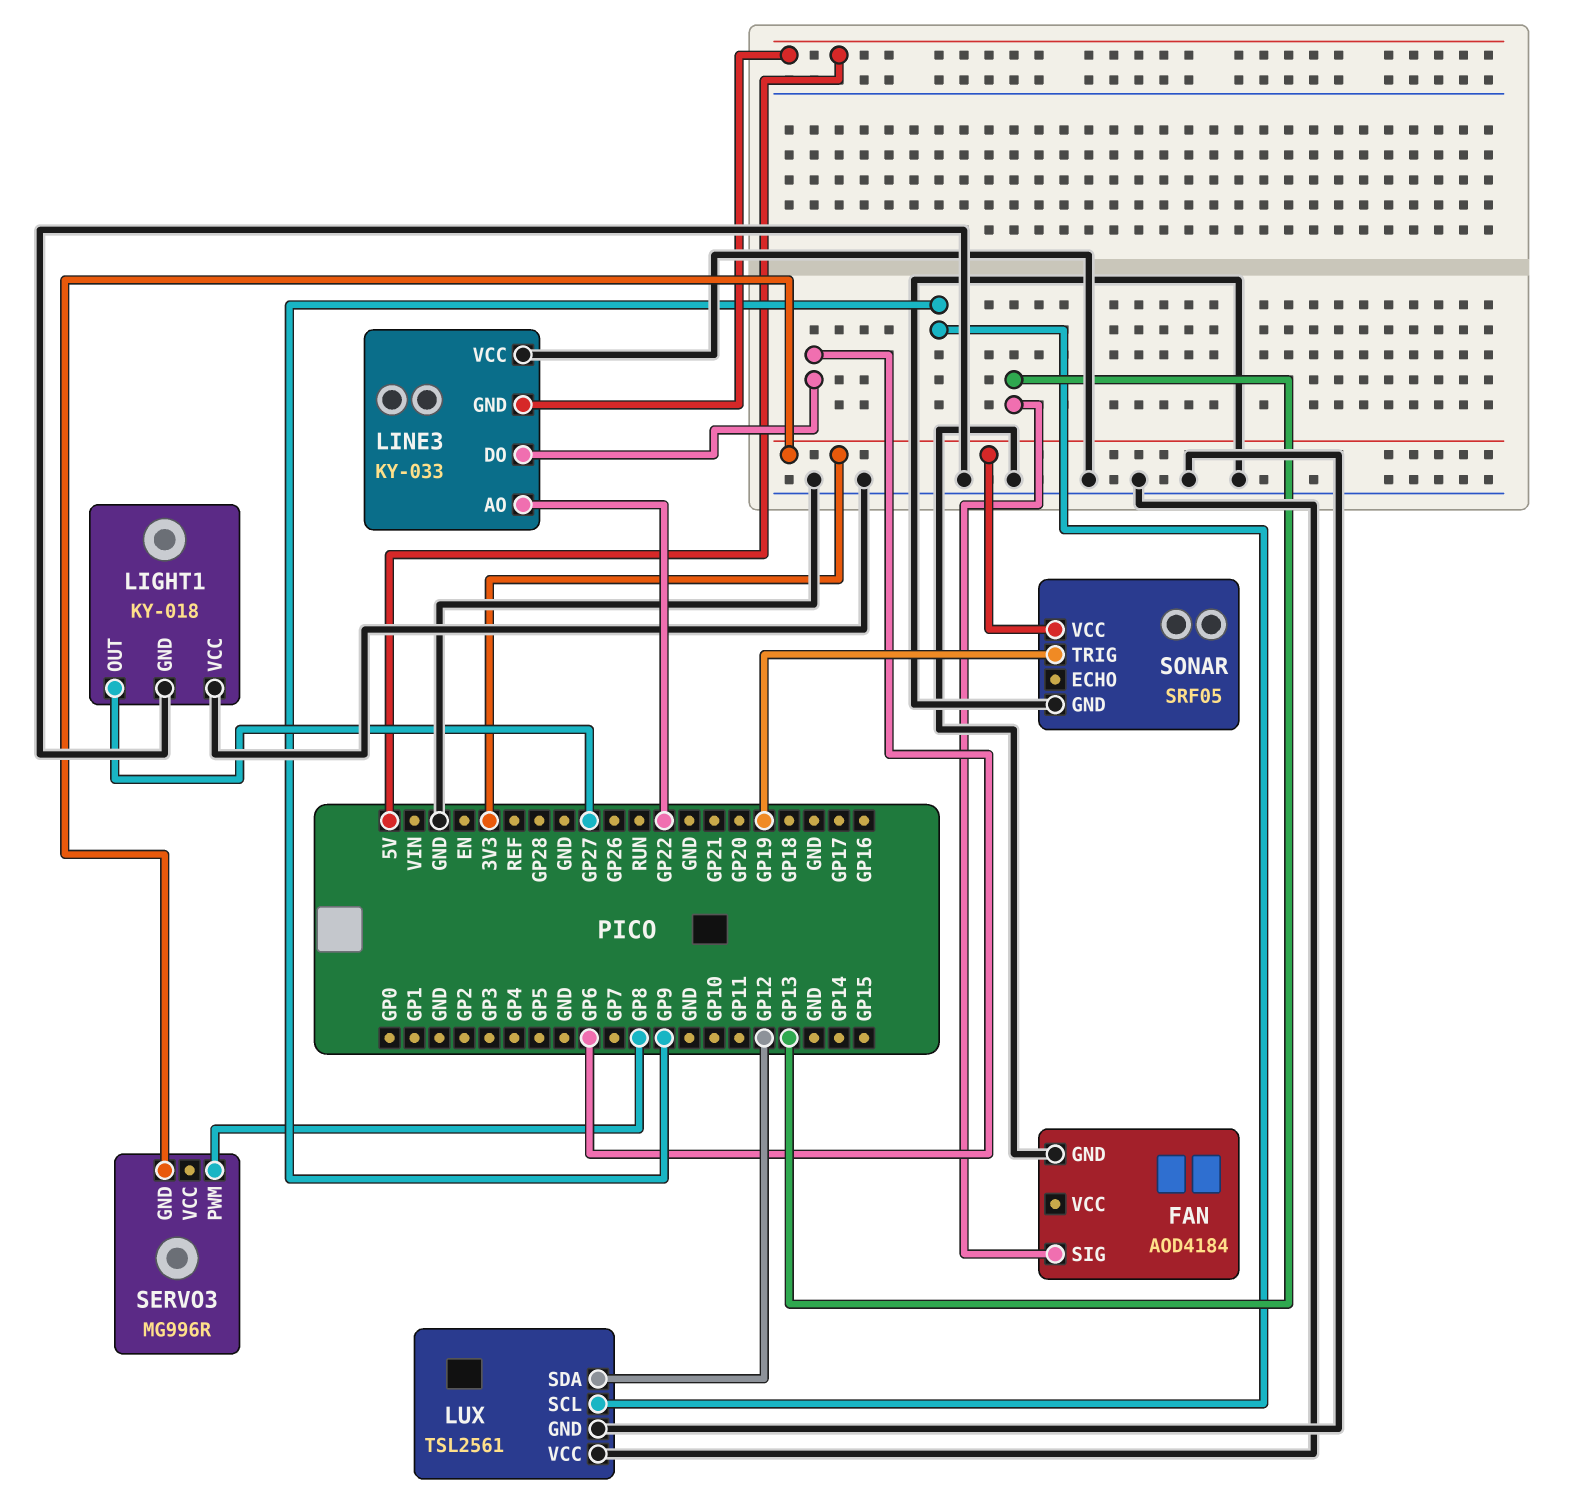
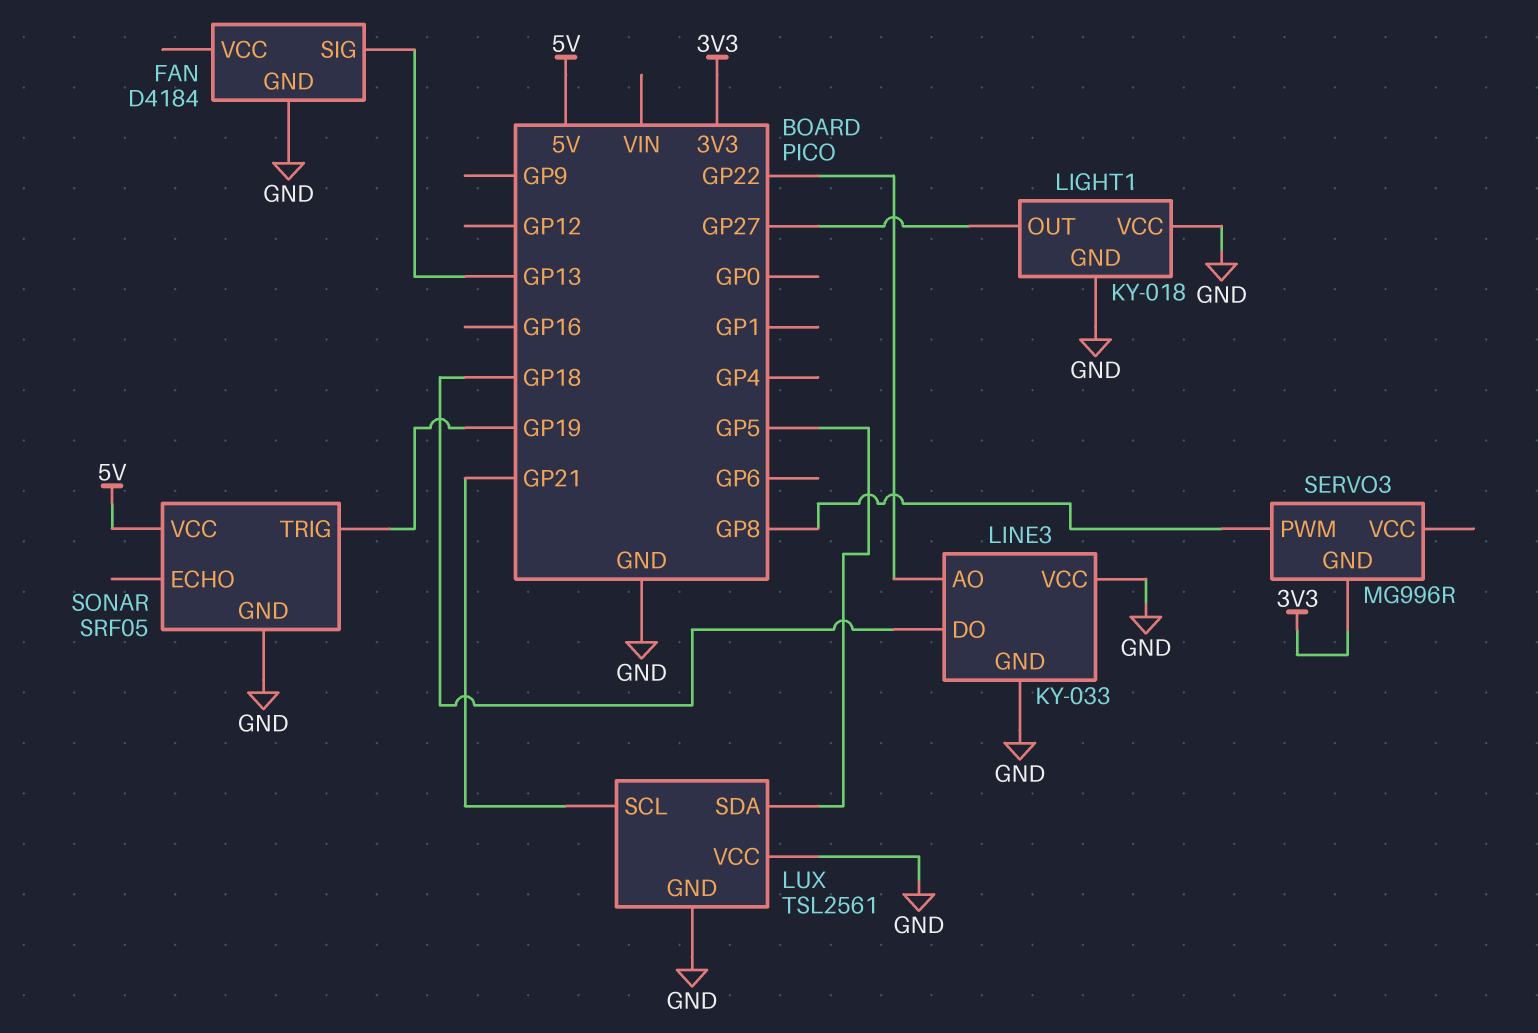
FAN: AOD4184 -> D4184
LINE3 pin DO: GP6 -> GP18
LINE3 pin GND: 5V -> GND
LUX pin SCL: GP9 -> GP21
LUX pin SDA: GP12 -> GP5
SONAR pin VCC: 3V3 -> 5V

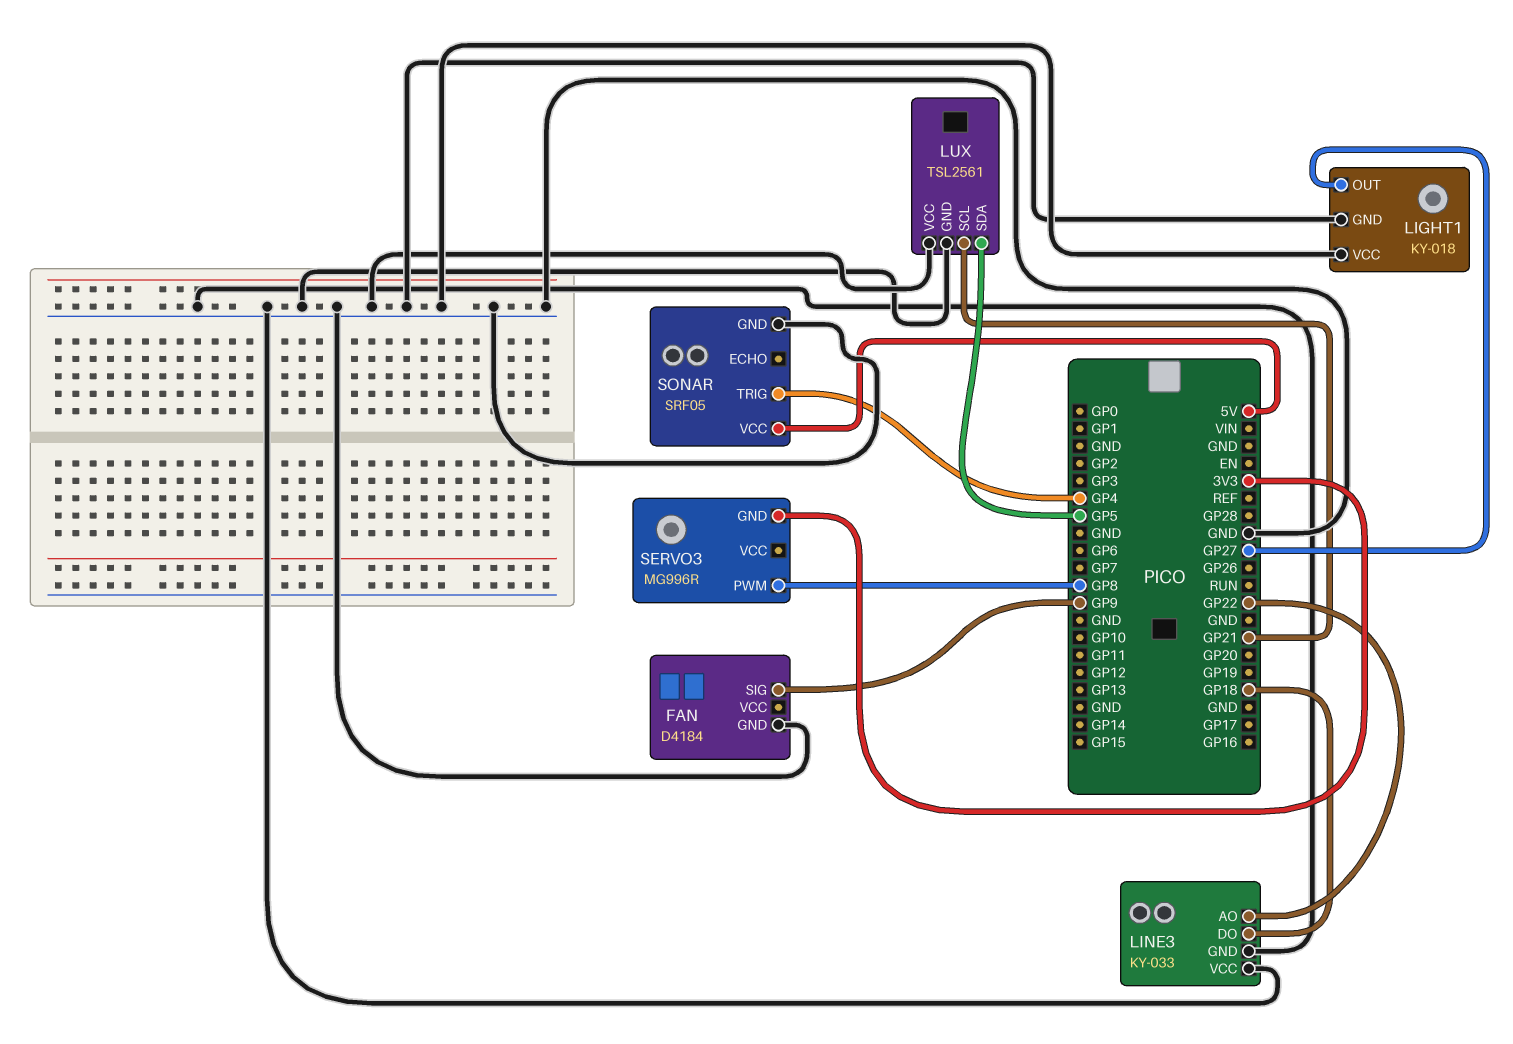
FAN pin SIG: GP13 -> GP9
SONAR pin TRIG: GP19 -> GP4

